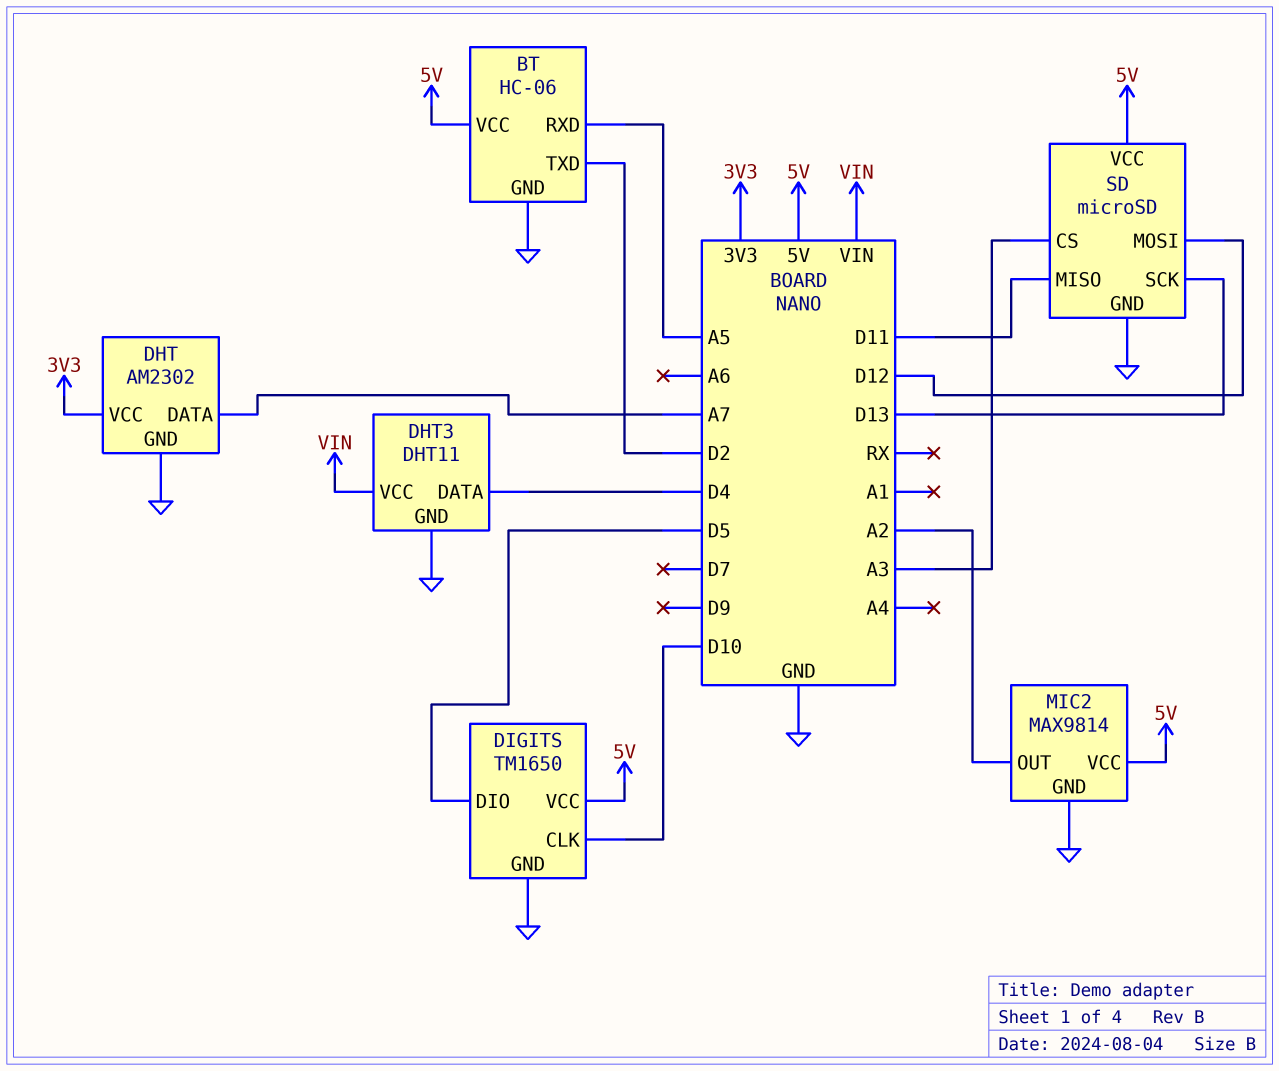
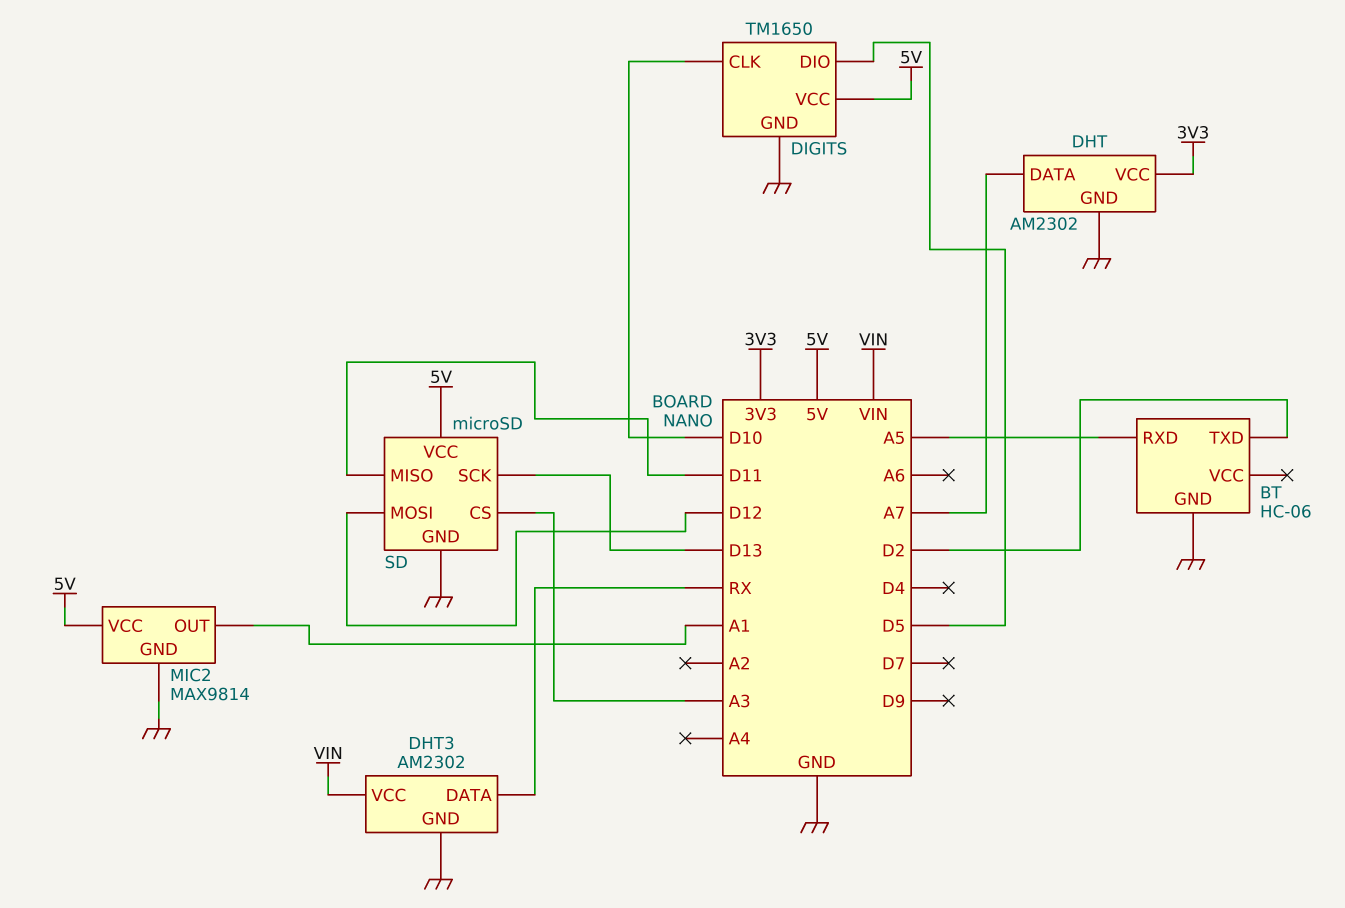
BT pin VCC: 5V -> none
DHT3: DHT11 -> AM2302
DHT3 pin DATA: D4 -> RX
MIC2 pin OUT: A2 -> A1

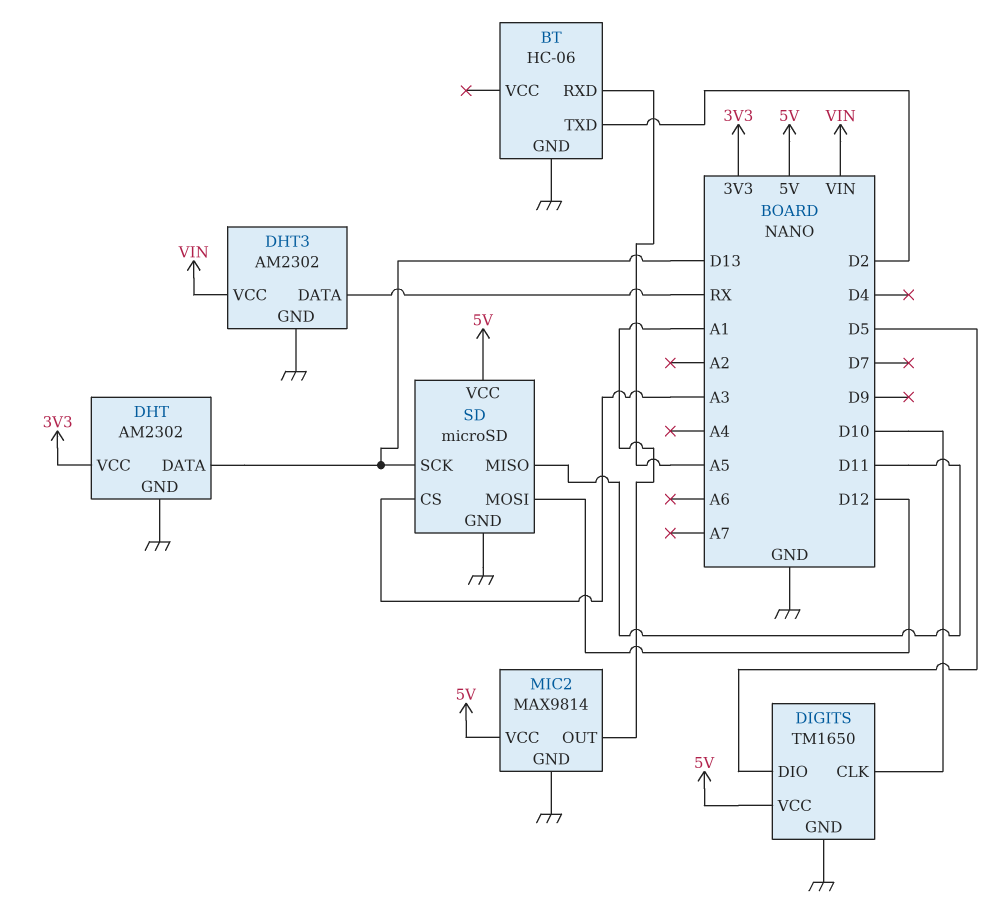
DHT pin DATA: A7 -> D13

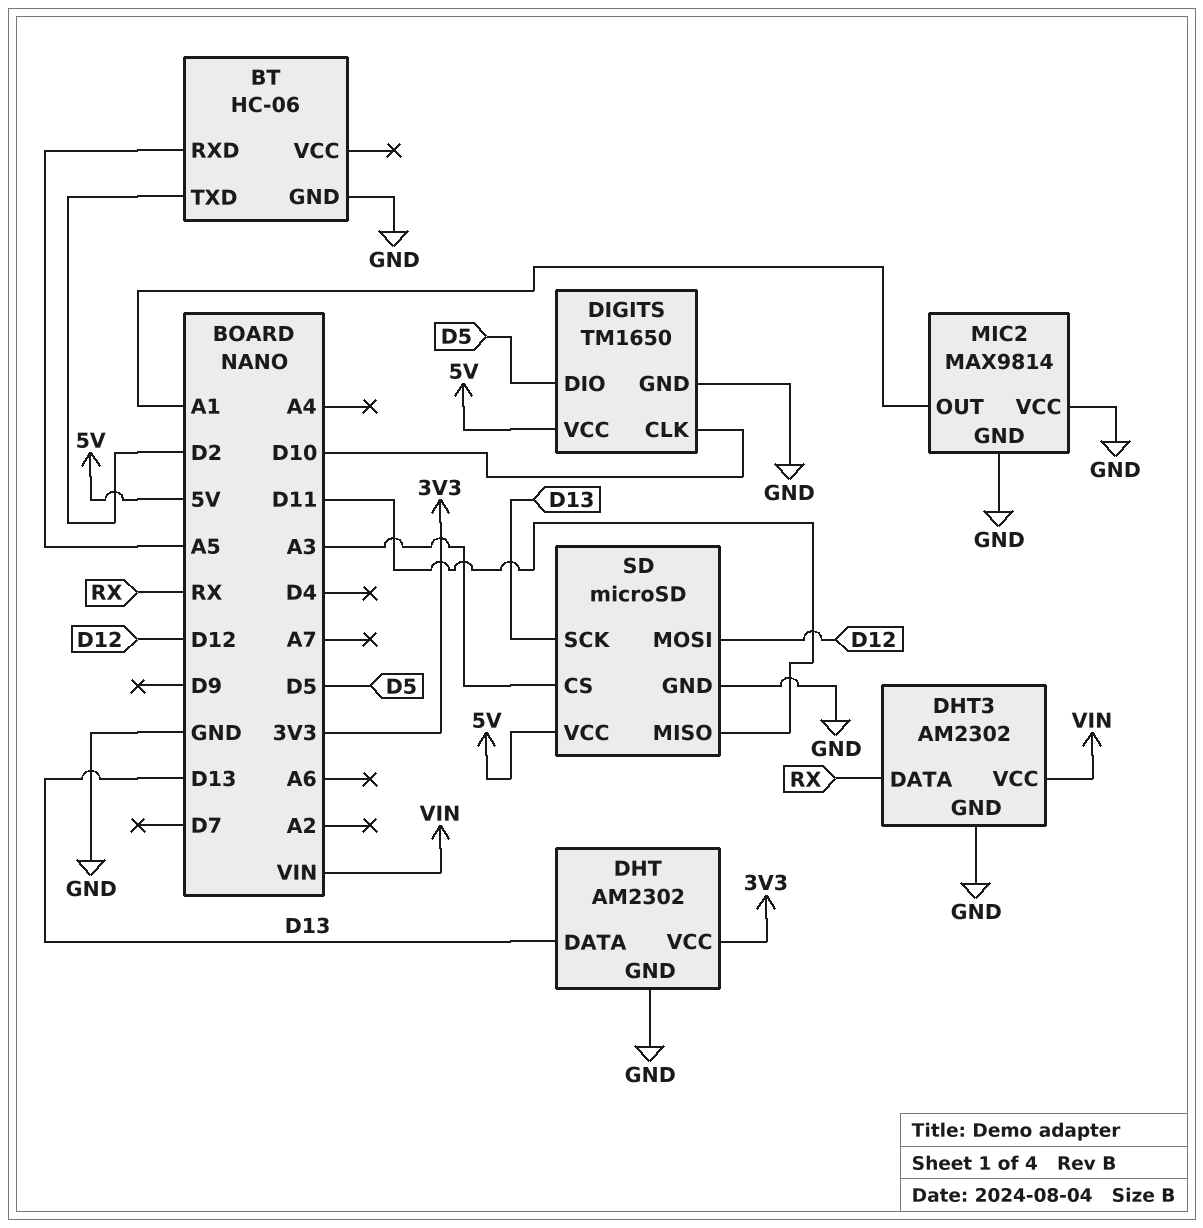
MIC2 pin VCC: 5V -> GND

